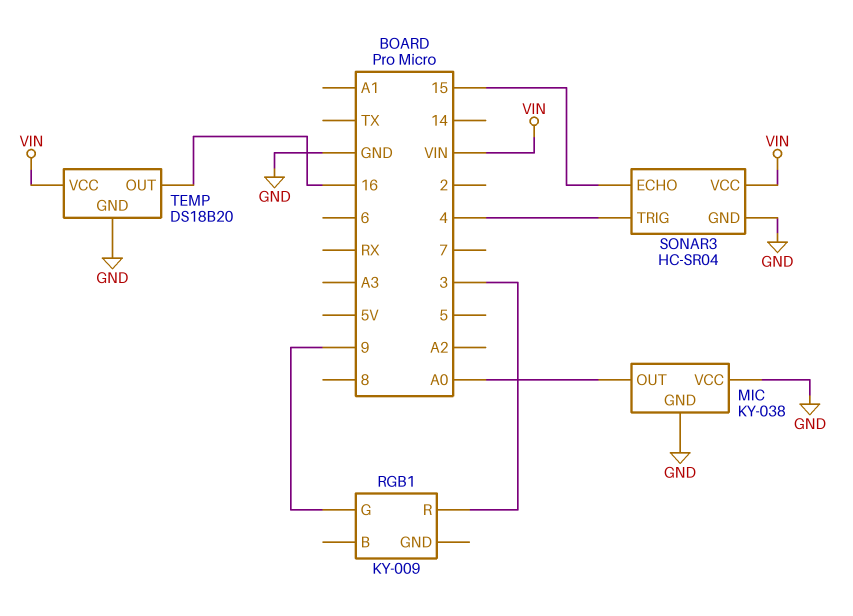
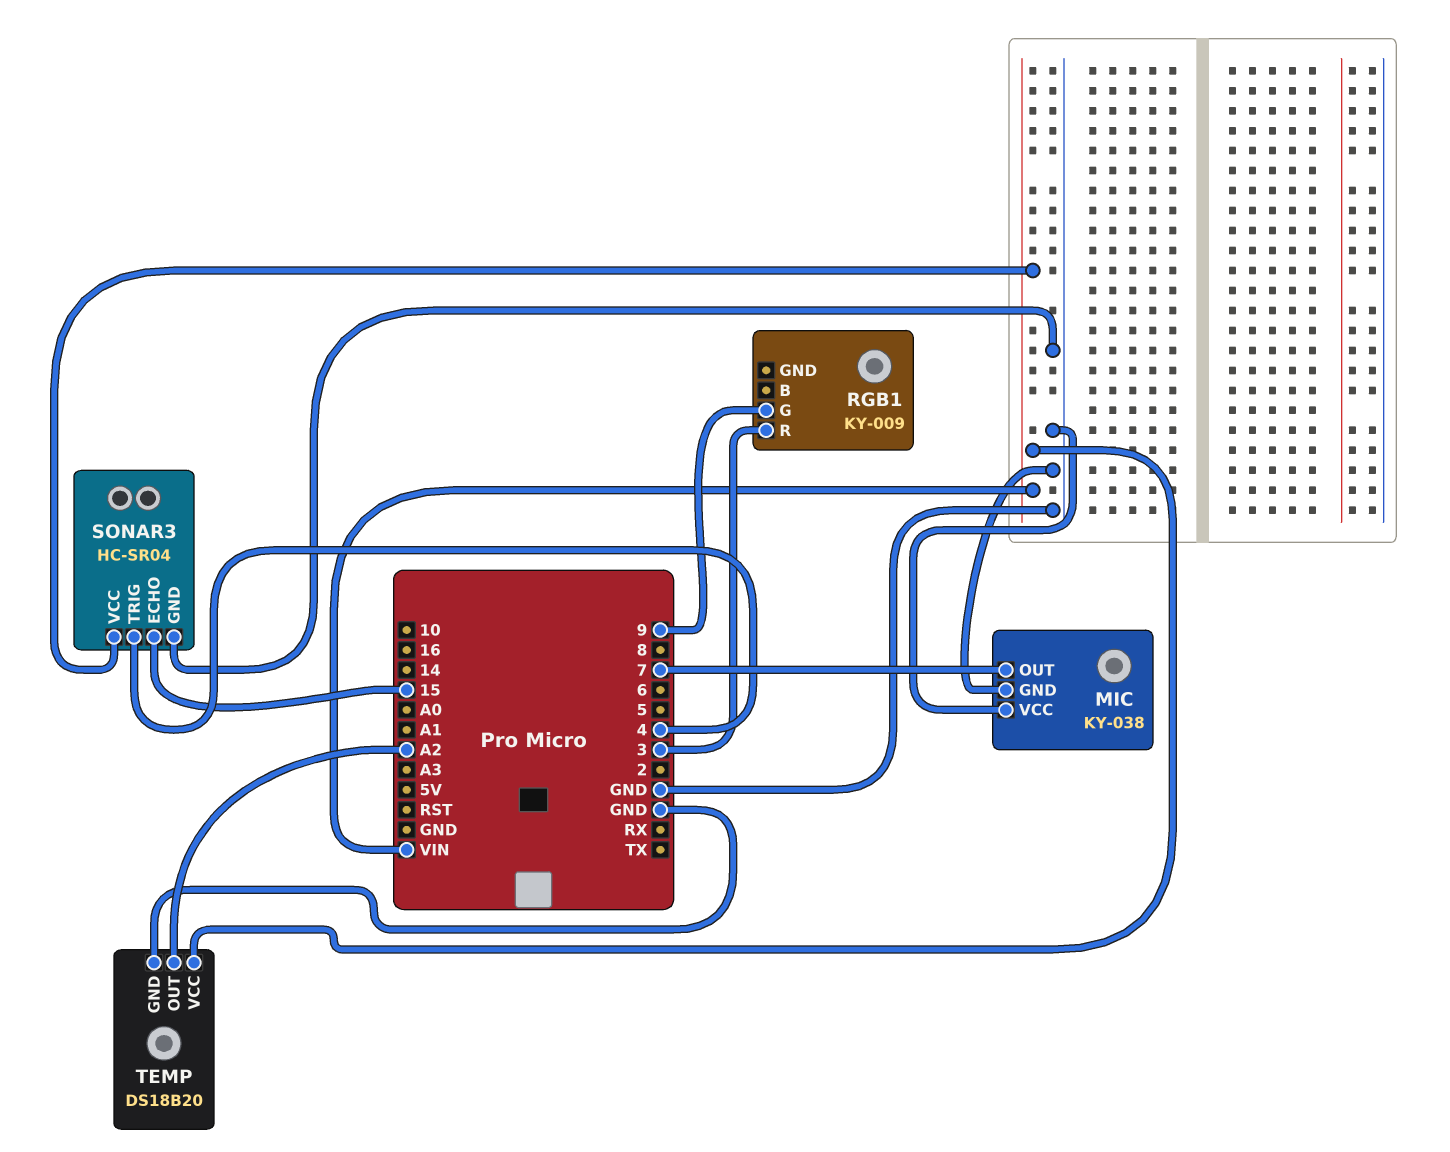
MIC pin OUT: A0 -> 7
TEMP pin OUT: 16 -> A2

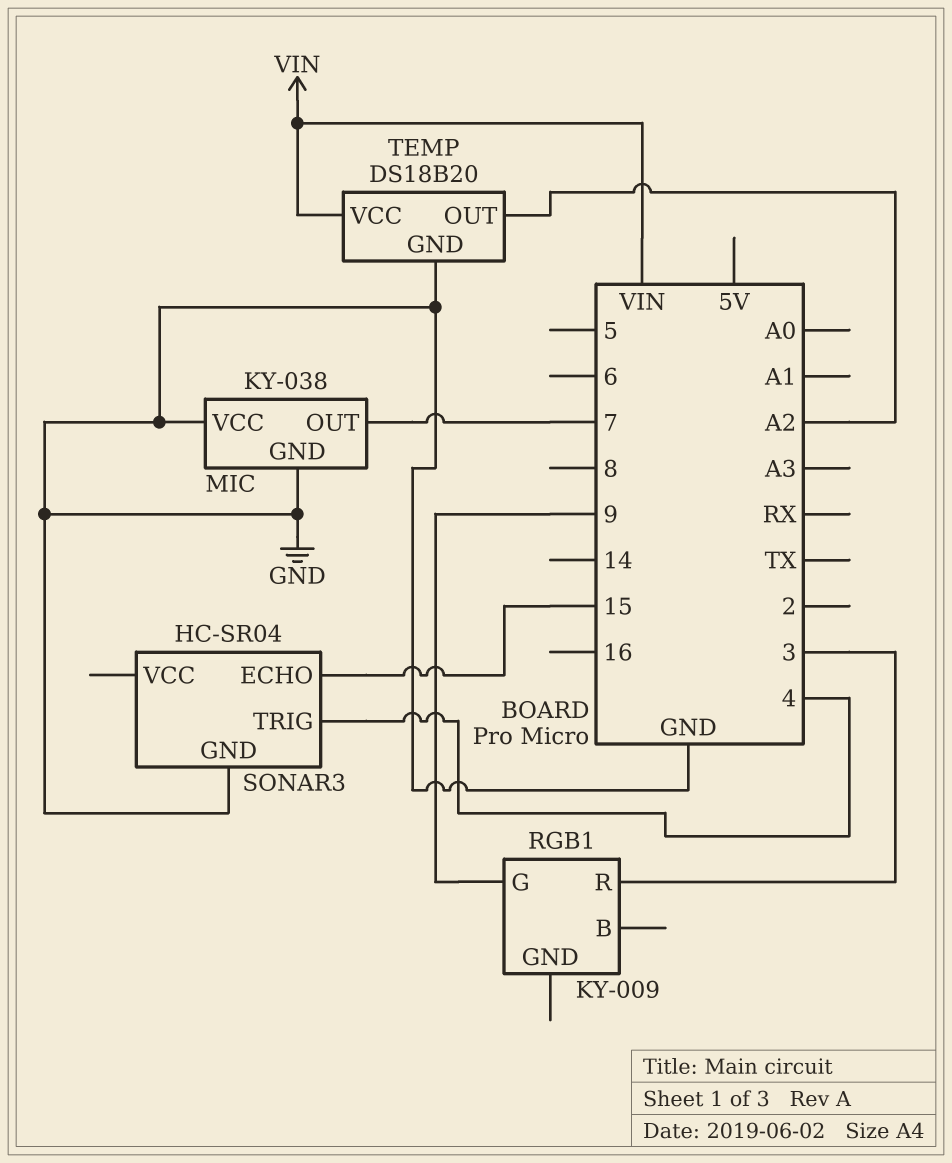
SONAR3 pin VCC: VIN -> none

